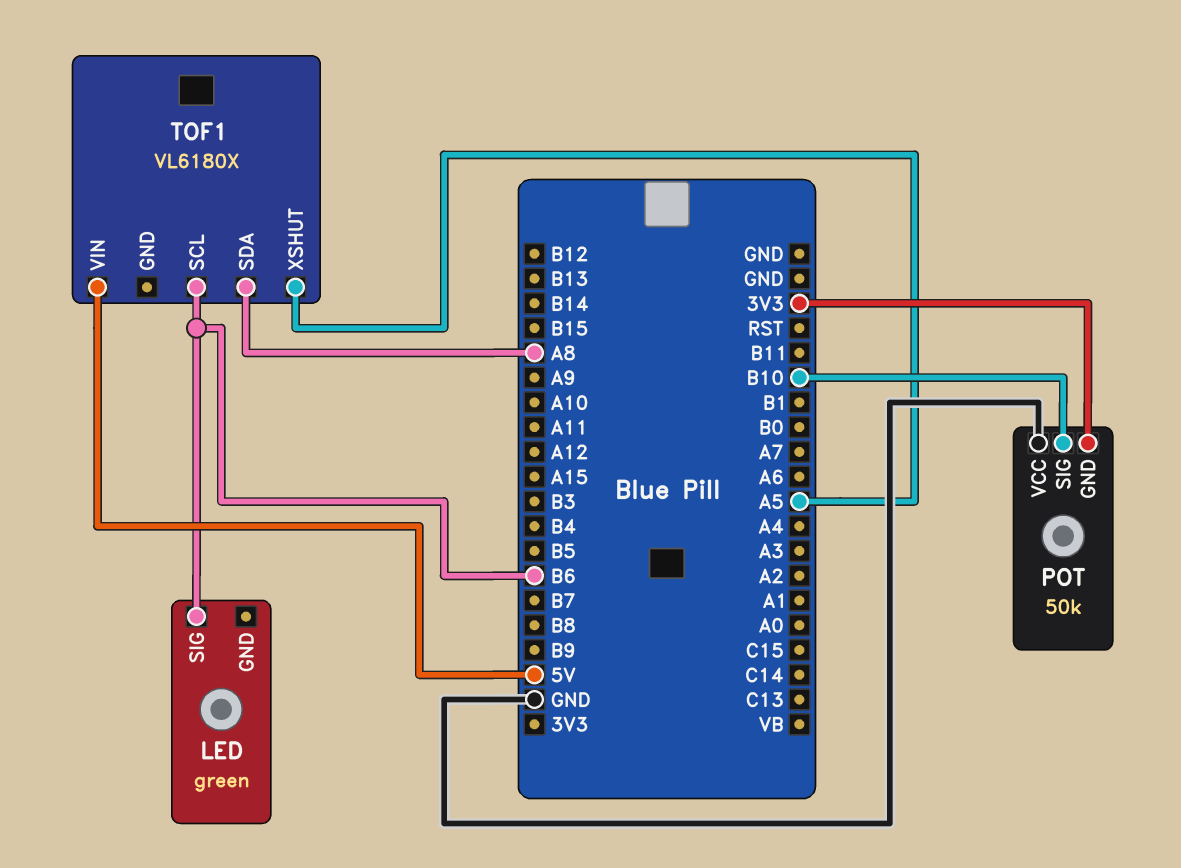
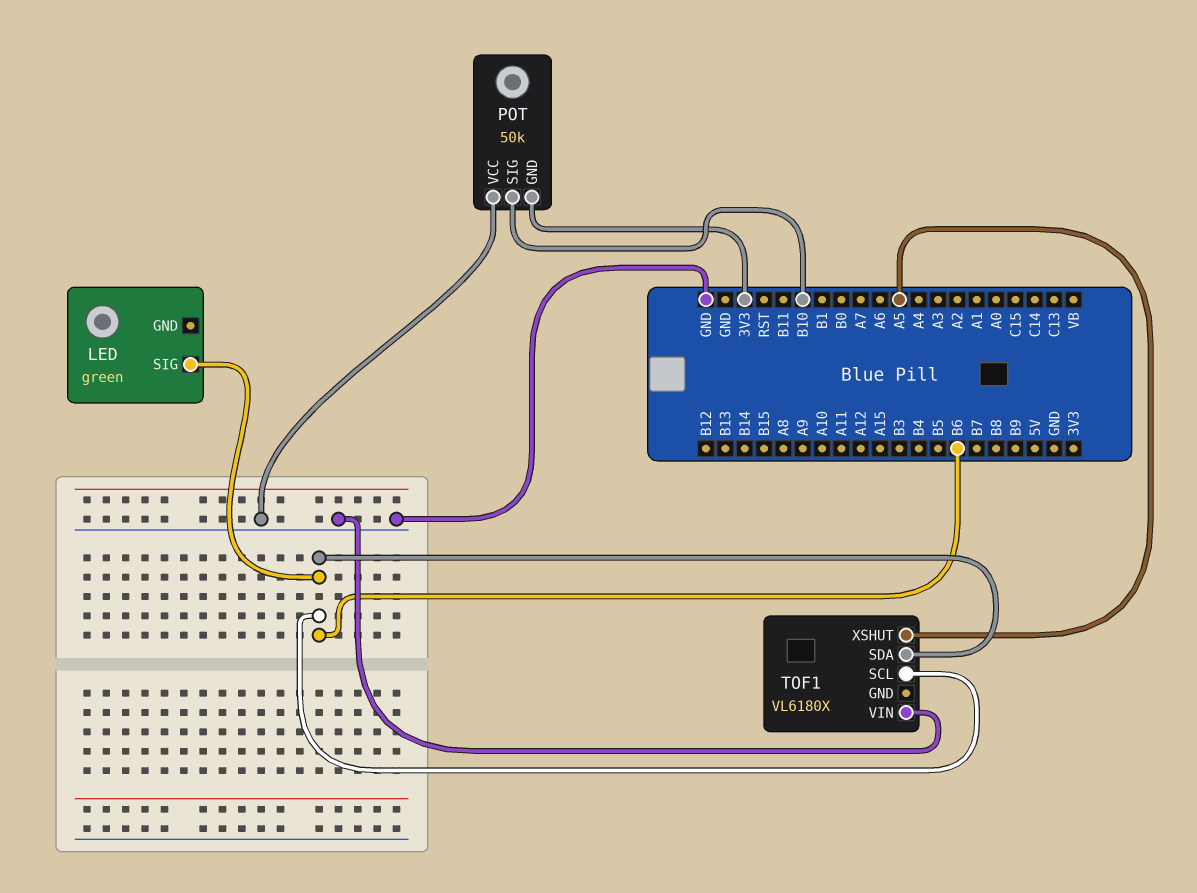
TOF1 pin SDA: A8 -> B6
TOF1 pin VIN: 5V -> GND

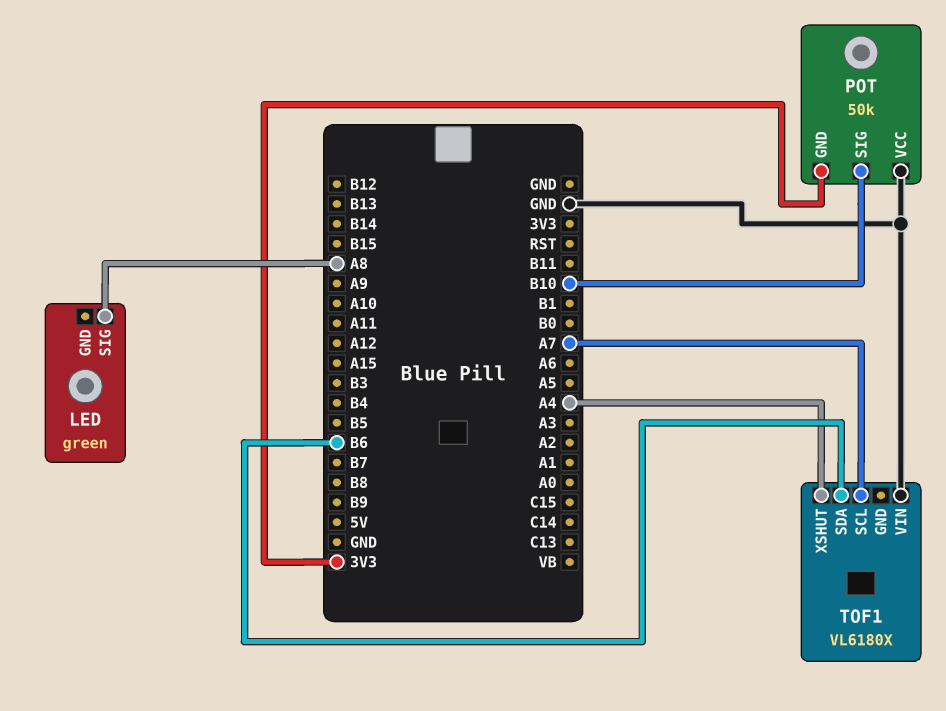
LED pin SIG: B6 -> A8
TOF1 pin SCL: B6 -> A7
TOF1 pin XSHUT: A5 -> A4

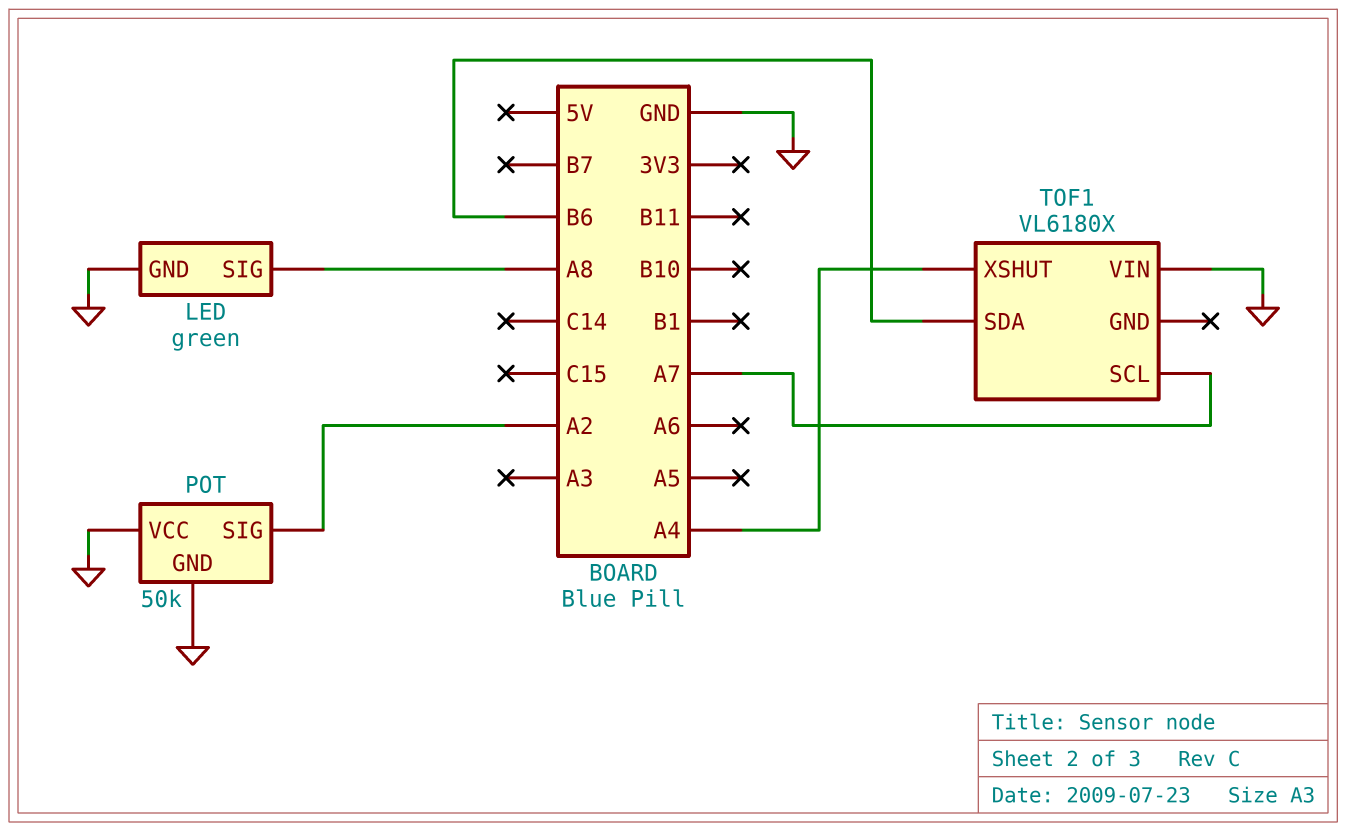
LED pin GND: none -> GND
POT pin GND: 3V3 -> GND
POT pin SIG: B10 -> A2

